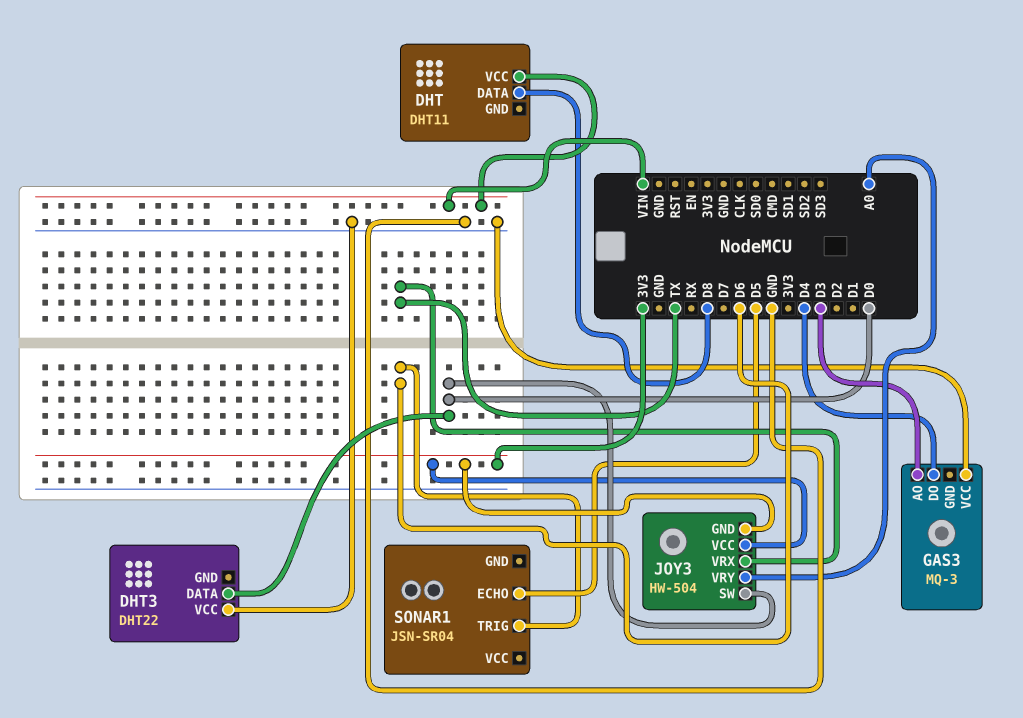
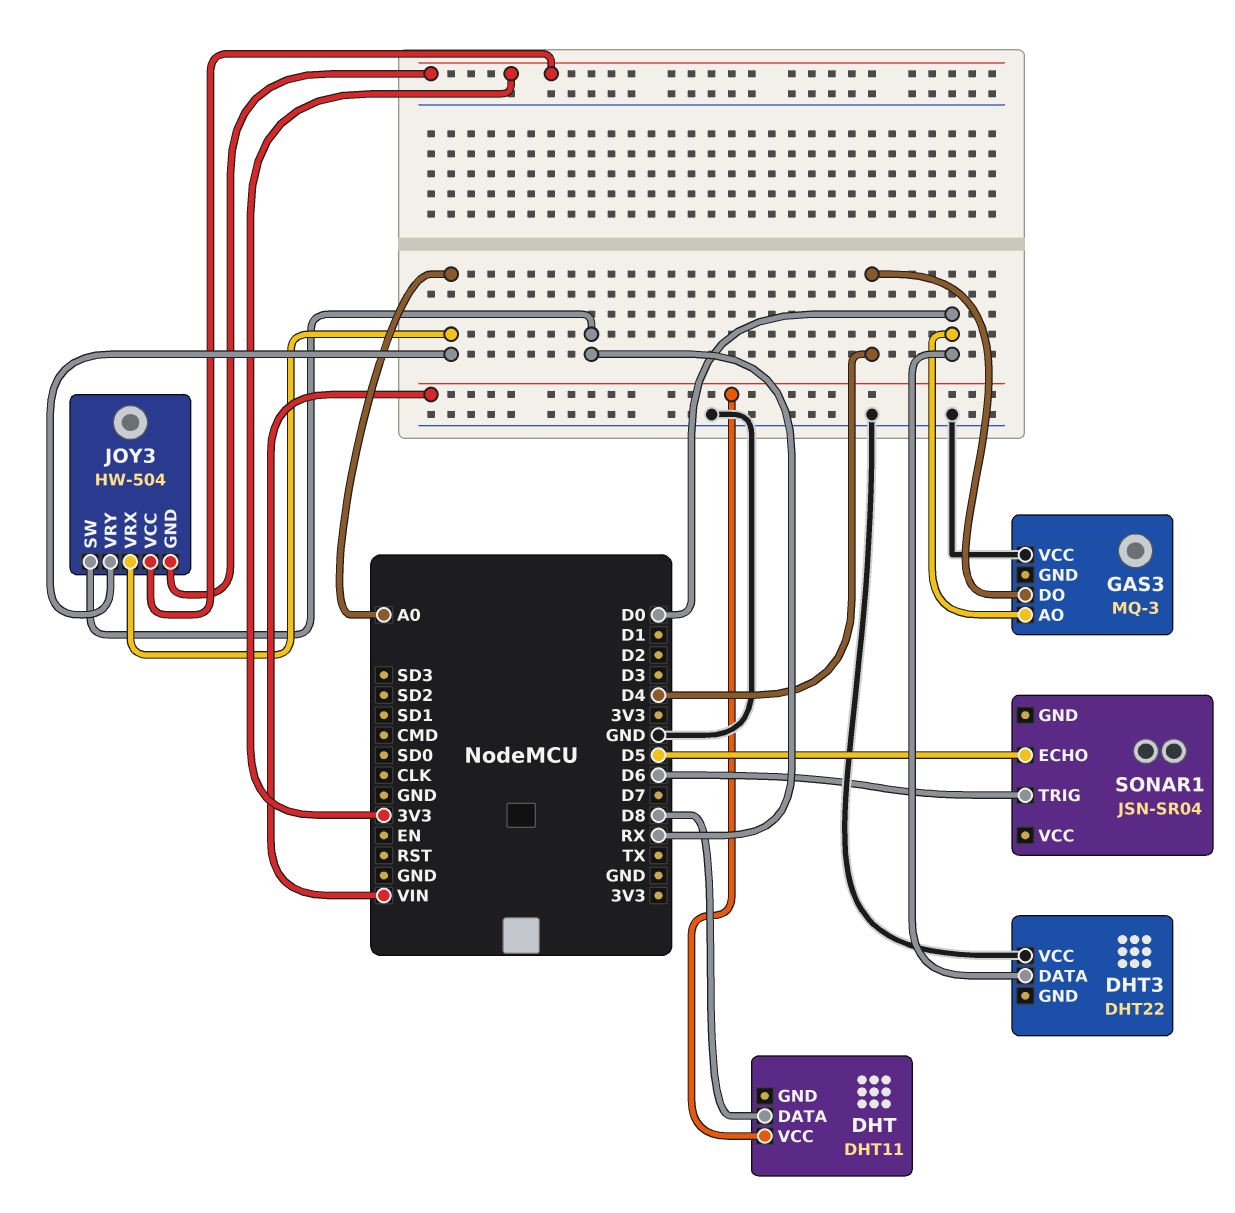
GAS3 pin AO: D3 -> D0
JOY3 pin SW: D0 -> RX
JOY3 pin VRX: TX -> A0

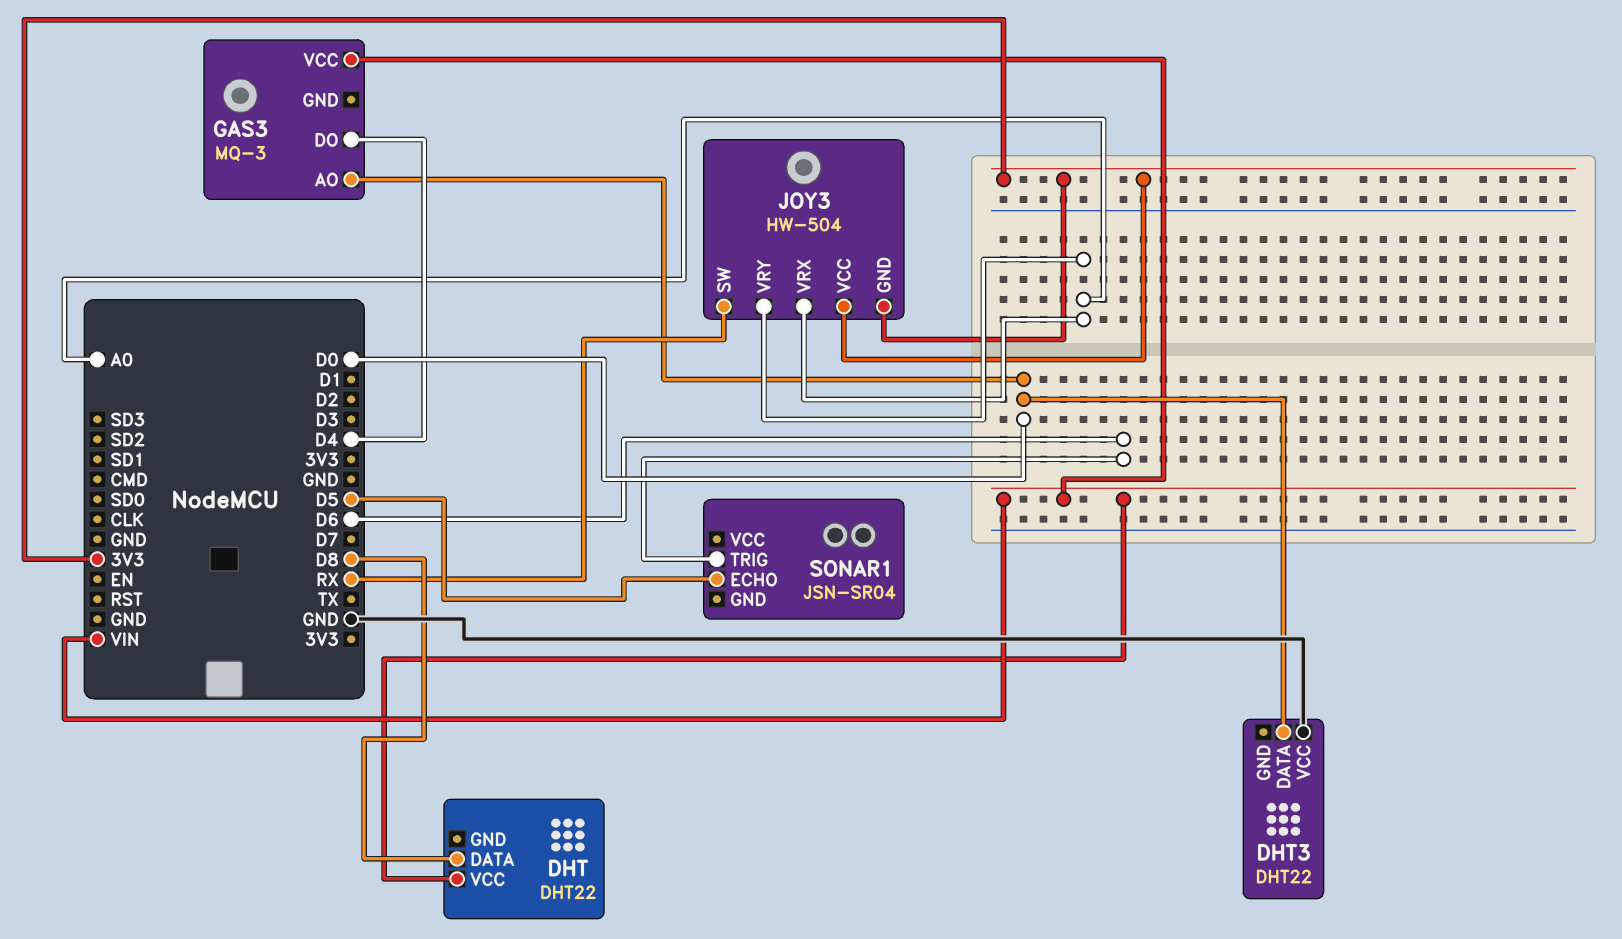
DHT: DHT11 -> DHT22
GAS3 pin VCC: GND -> VIN

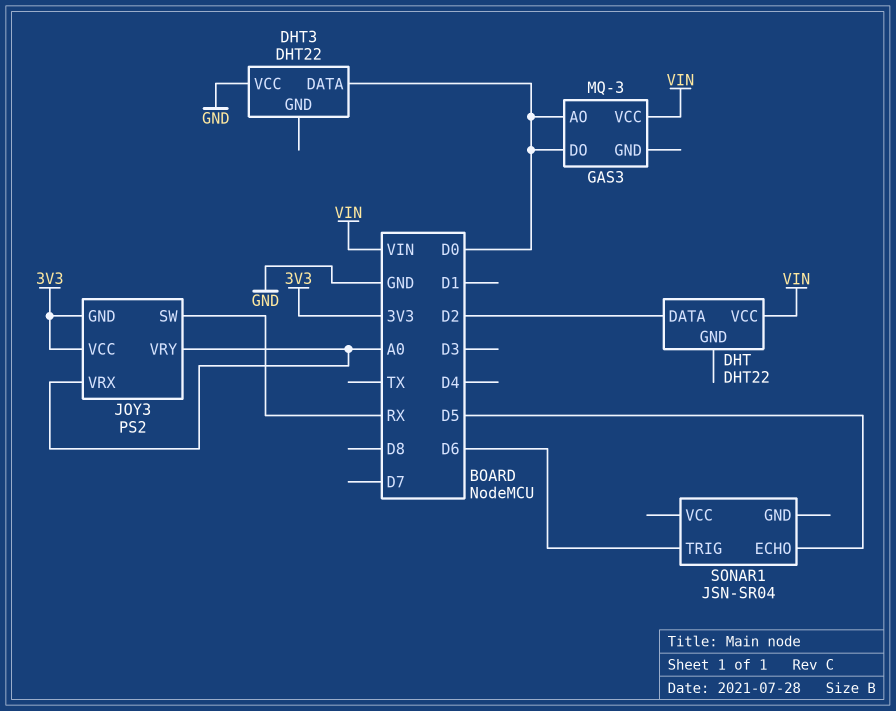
DHT pin DATA: D8 -> D2
GAS3 pin DO: D4 -> D0
JOY3: HW-504 -> PS2

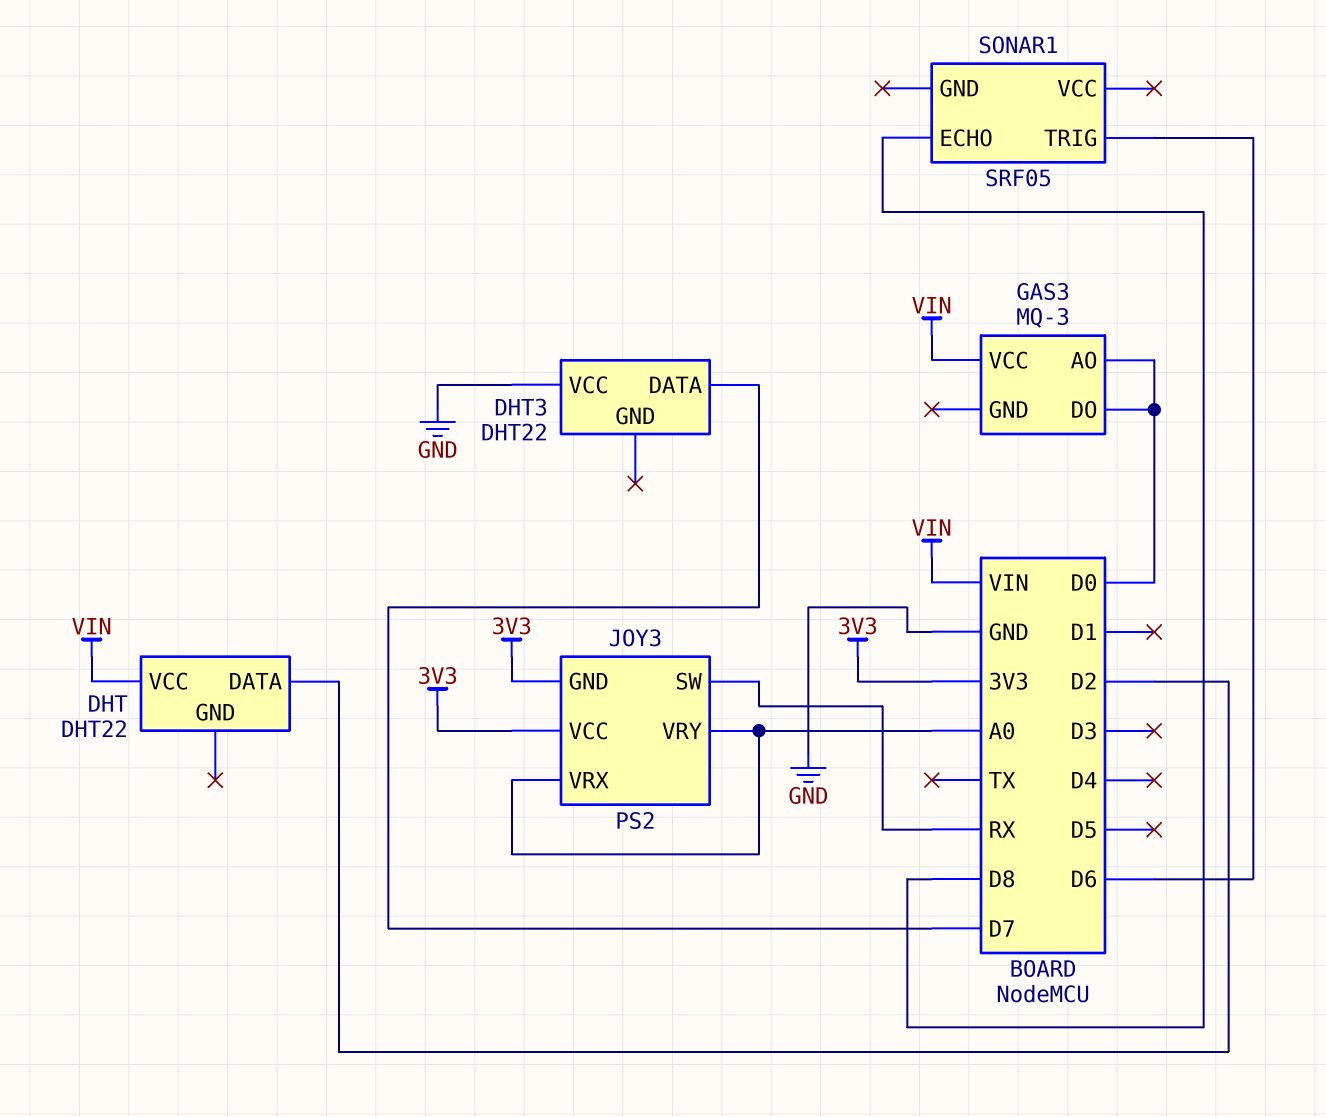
DHT3 pin DATA: D0 -> D7
SONAR1: JSN-SR04 -> SRF05
SONAR1 pin ECHO: D5 -> D8

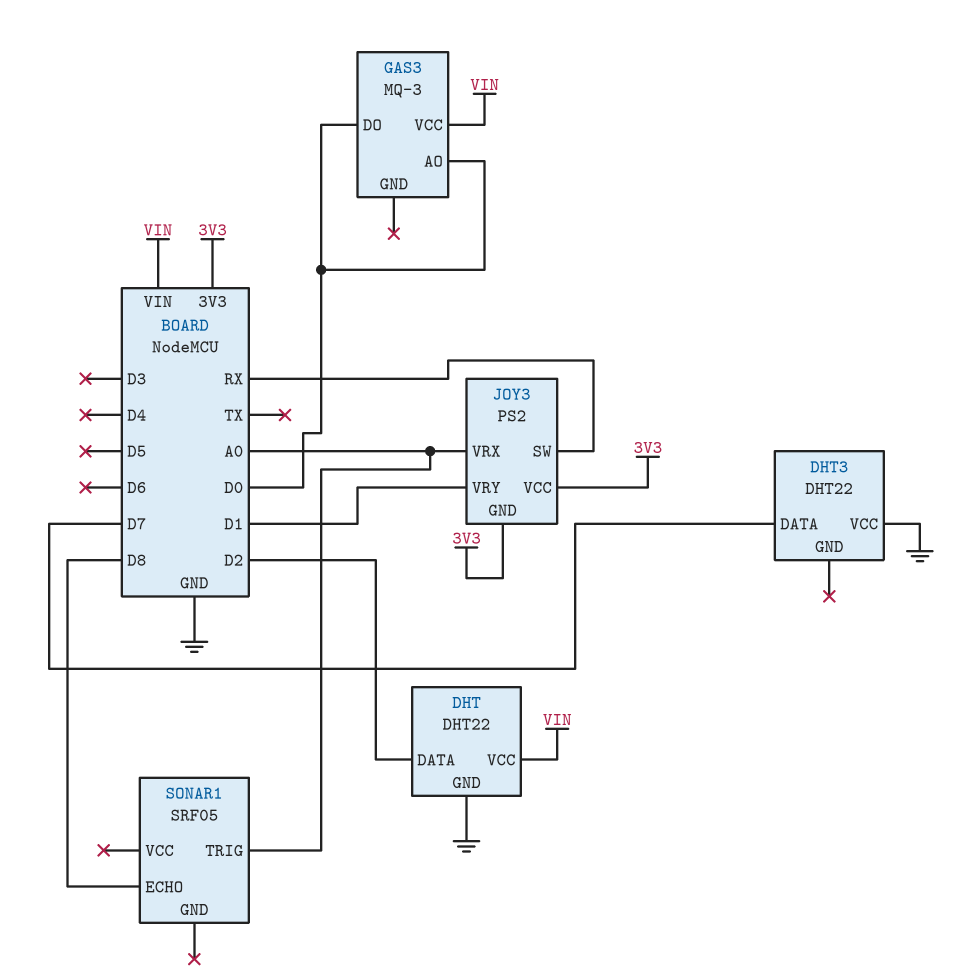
DHT pin GND: none -> GND
JOY3 pin VRY: A0 -> D1
SONAR1 pin TRIG: D6 -> A0

